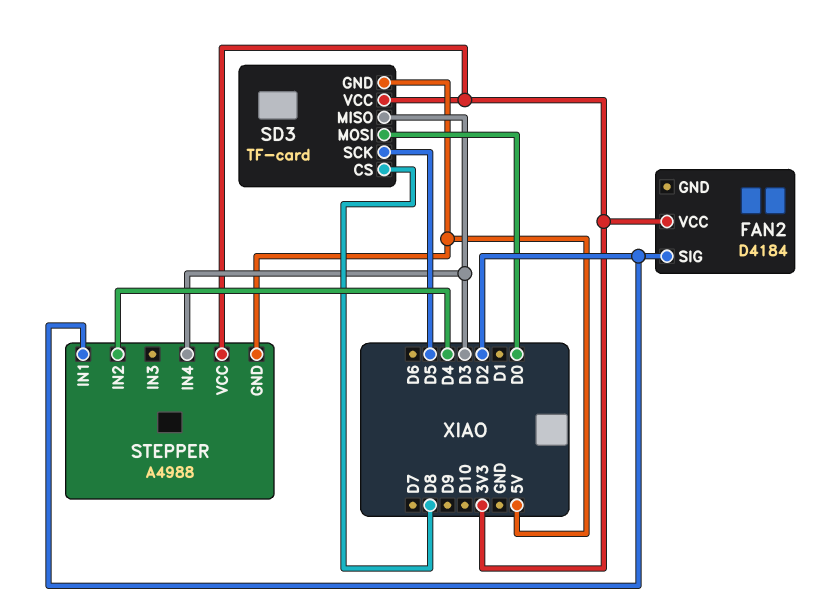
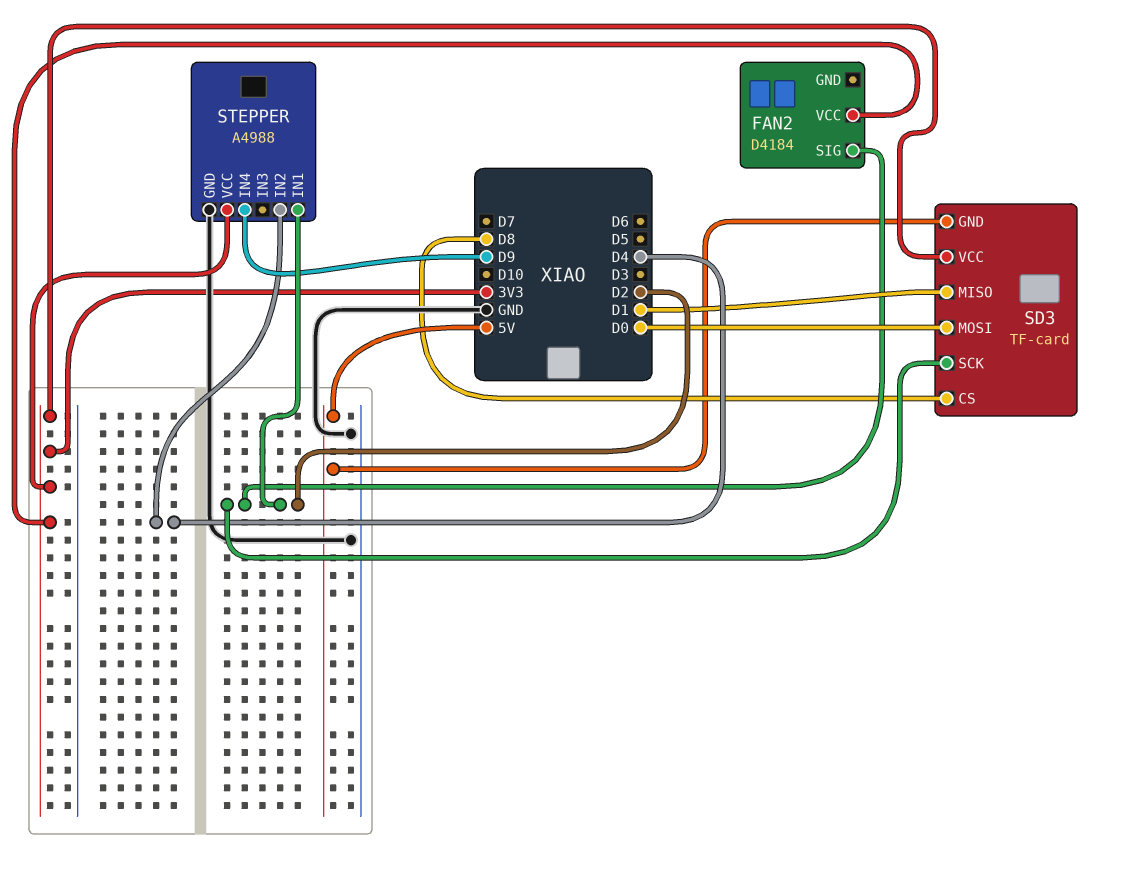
SD3 pin MISO: D3 -> D1
SD3 pin SCK: D5 -> D2
STEPPER pin GND: 5V -> GND
STEPPER pin IN4: D3 -> D9

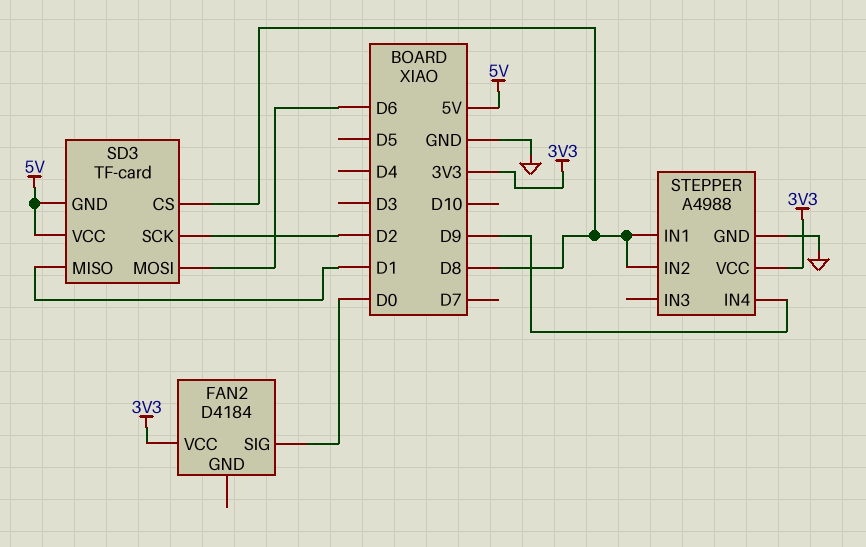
FAN2 pin SIG: D2 -> D0
SD3 pin MOSI: D0 -> D6
SD3 pin VCC: 3V3 -> 5V
STEPPER pin IN1: D2 -> D8
STEPPER pin IN2: D4 -> D8

